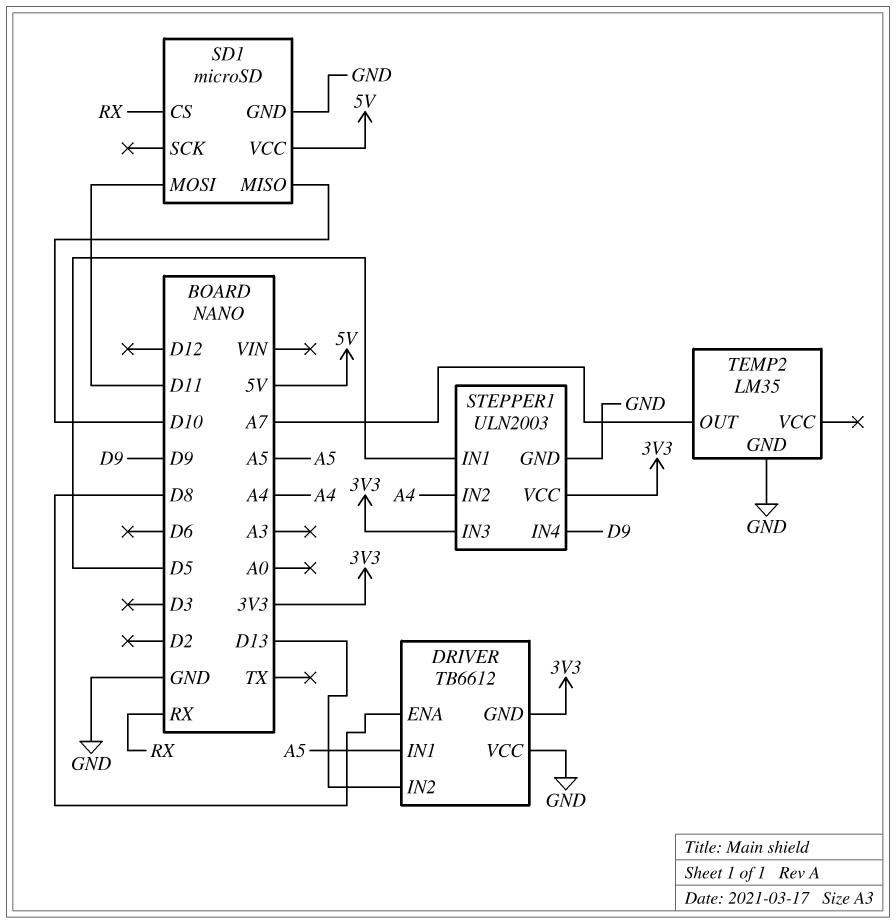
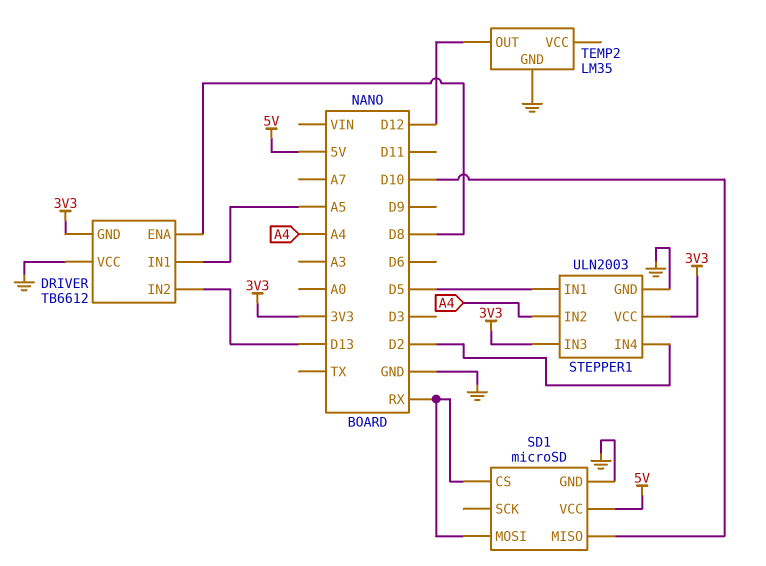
SD1 pin MOSI: D11 -> RX
STEPPER1 pin IN4: D9 -> D2
TEMP2 pin OUT: A7 -> D12

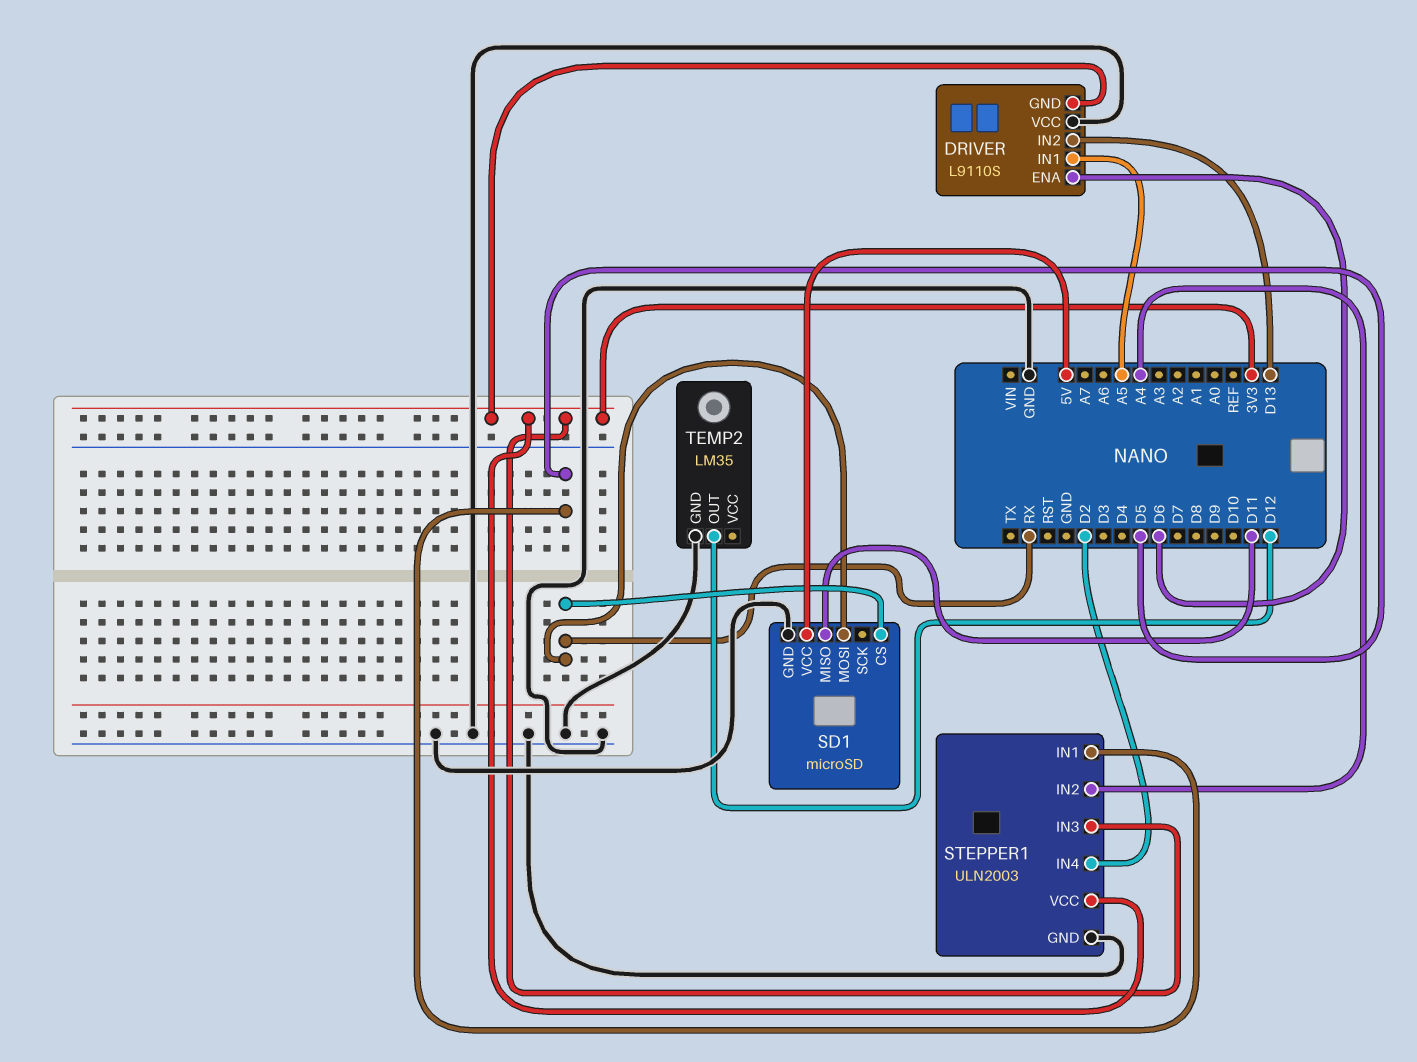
DRIVER: TB6612 -> L9110S
DRIVER pin ENA: D8 -> D6
SD1 pin MISO: D10 -> D11

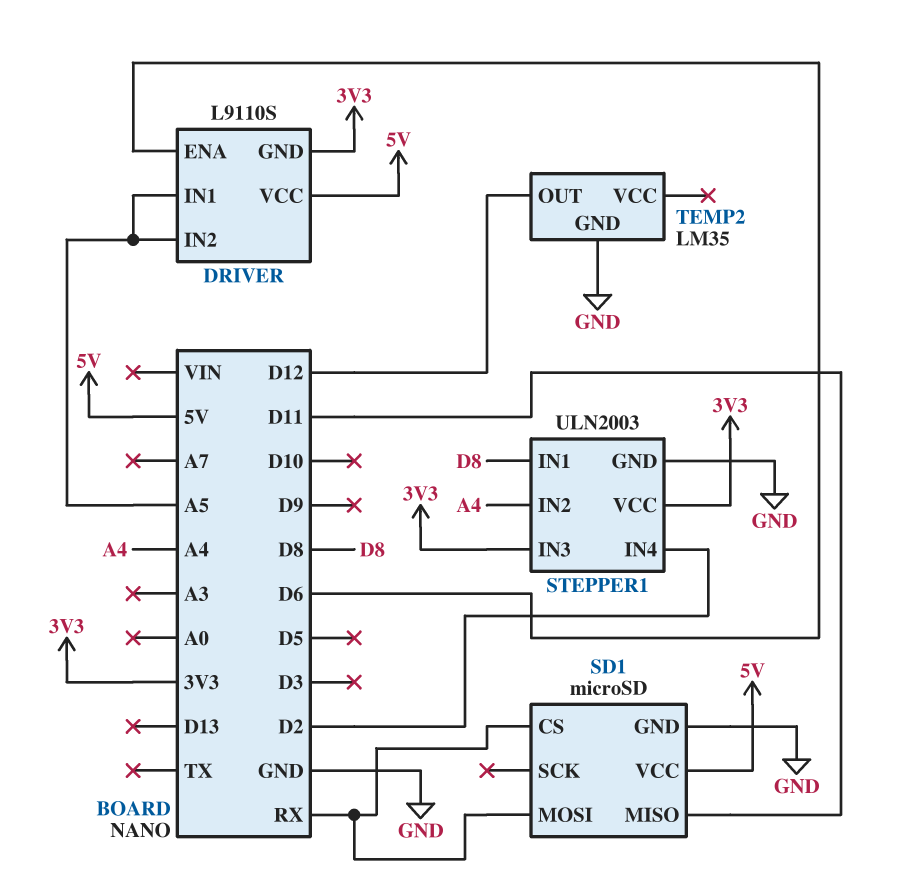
DRIVER pin IN2: D13 -> A5
DRIVER pin VCC: GND -> 5V
STEPPER1 pin IN1: D5 -> D8

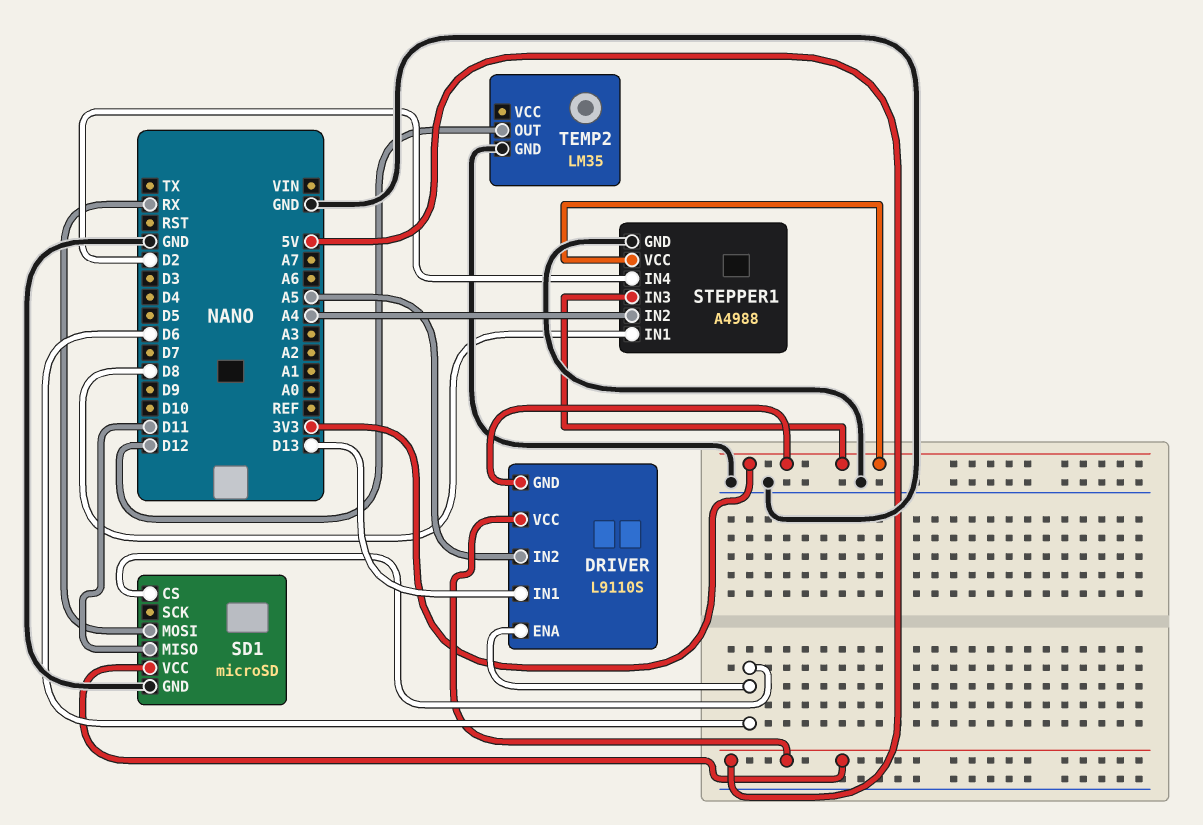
DRIVER pin IN1: A5 -> D13
SD1 pin CS: RX -> D6
STEPPER1: ULN2003 -> A4988

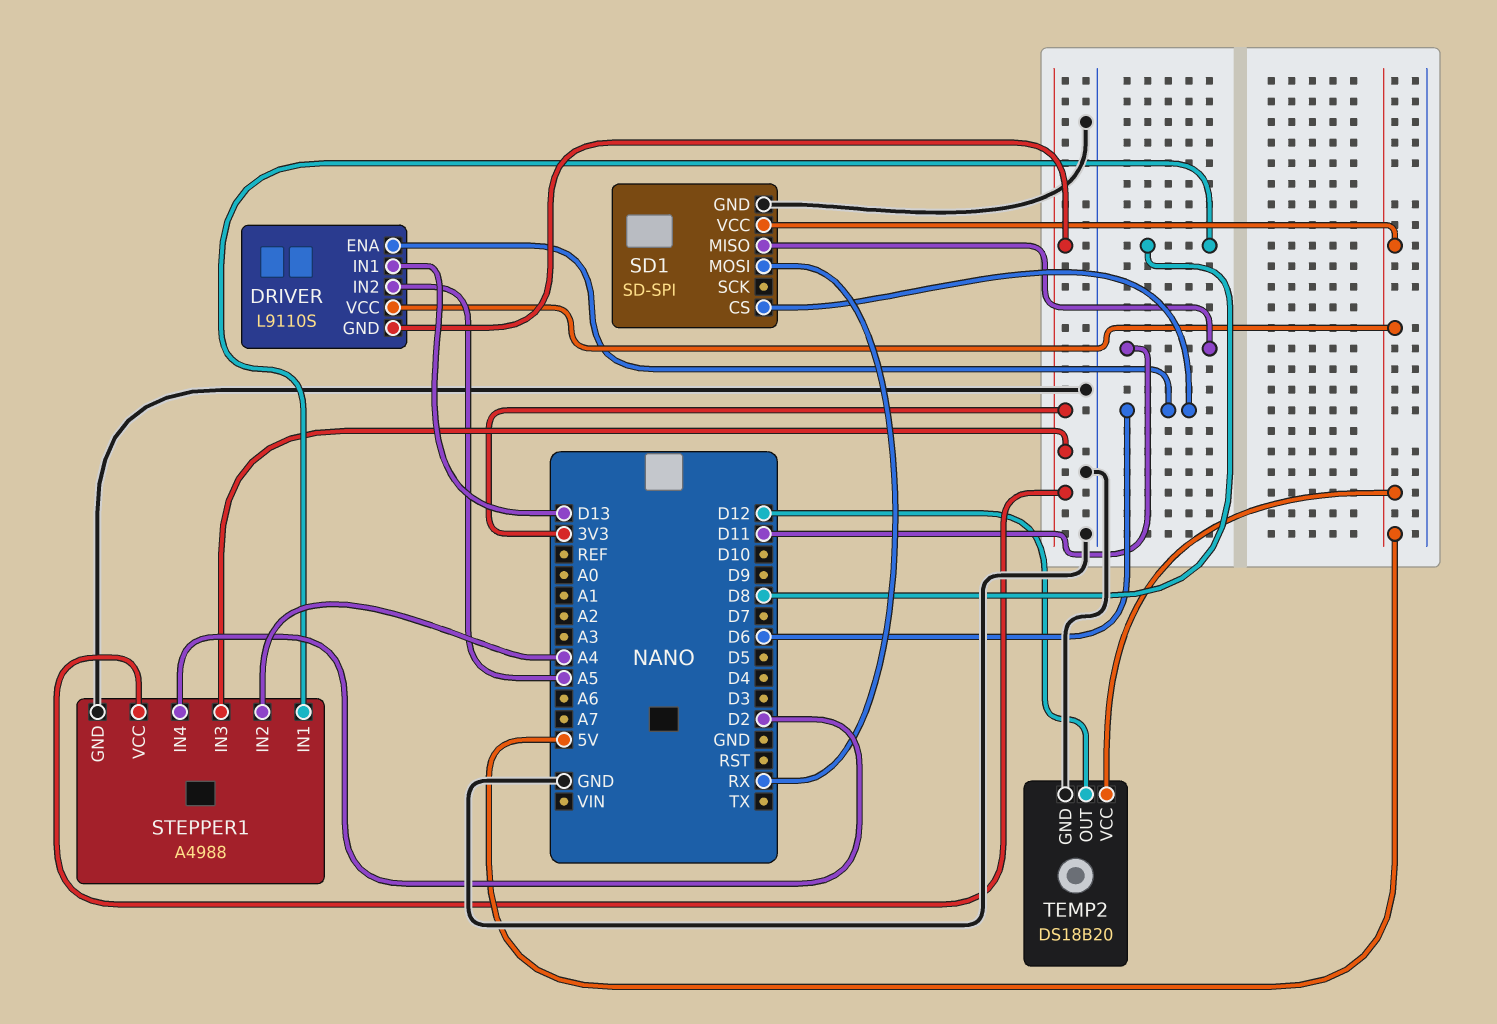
SD1: microSD -> SD-SPI
TEMP2: LM35 -> DS18B20
TEMP2 pin VCC: none -> 5V

